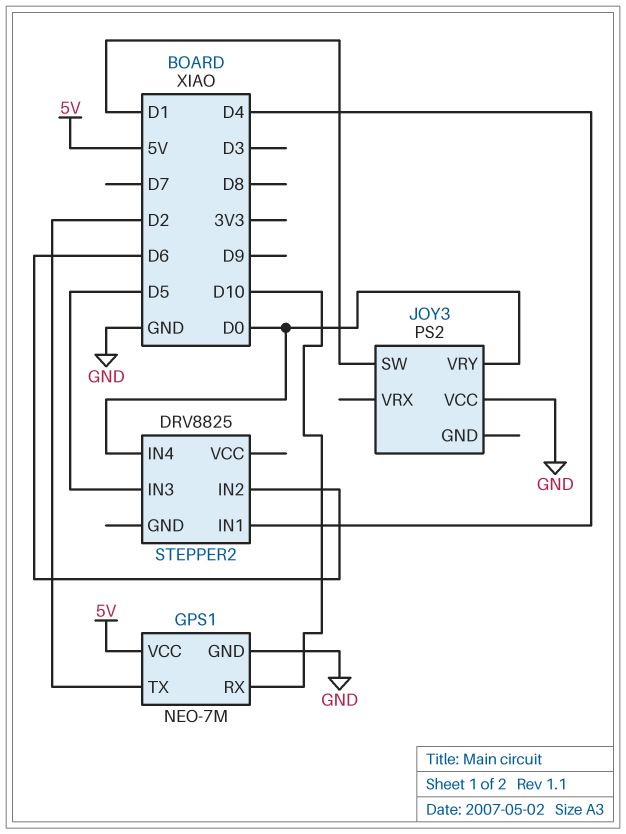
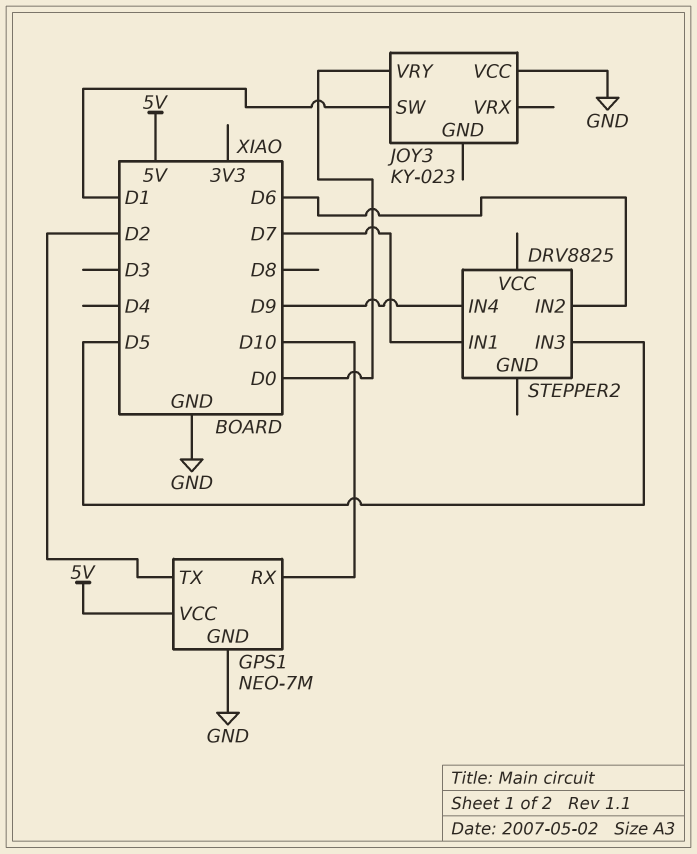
JOY3: PS2 -> KY-023
STEPPER2 pin IN1: D4 -> D7
STEPPER2 pin IN4: D0 -> D9

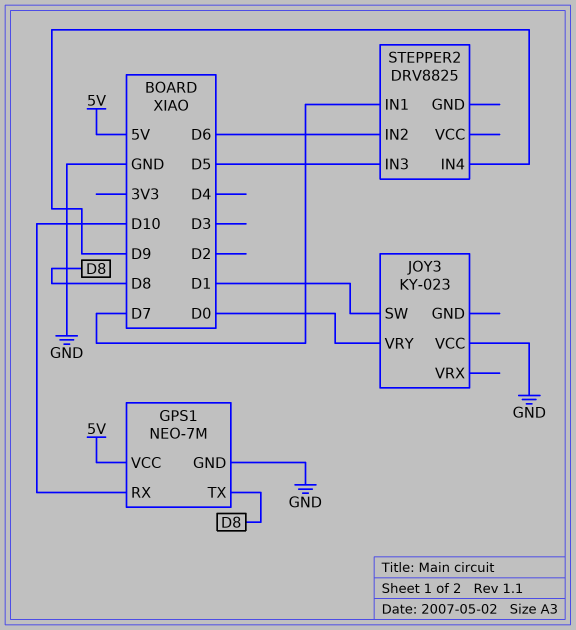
GPS1 pin TX: D2 -> D8

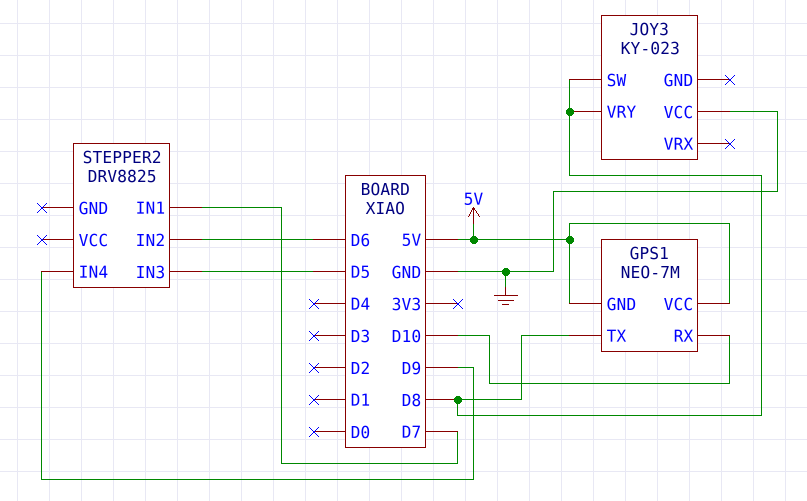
GPS1 pin GND: GND -> 5V
JOY3 pin SW: D1 -> D8
JOY3 pin VRY: D0 -> D8

